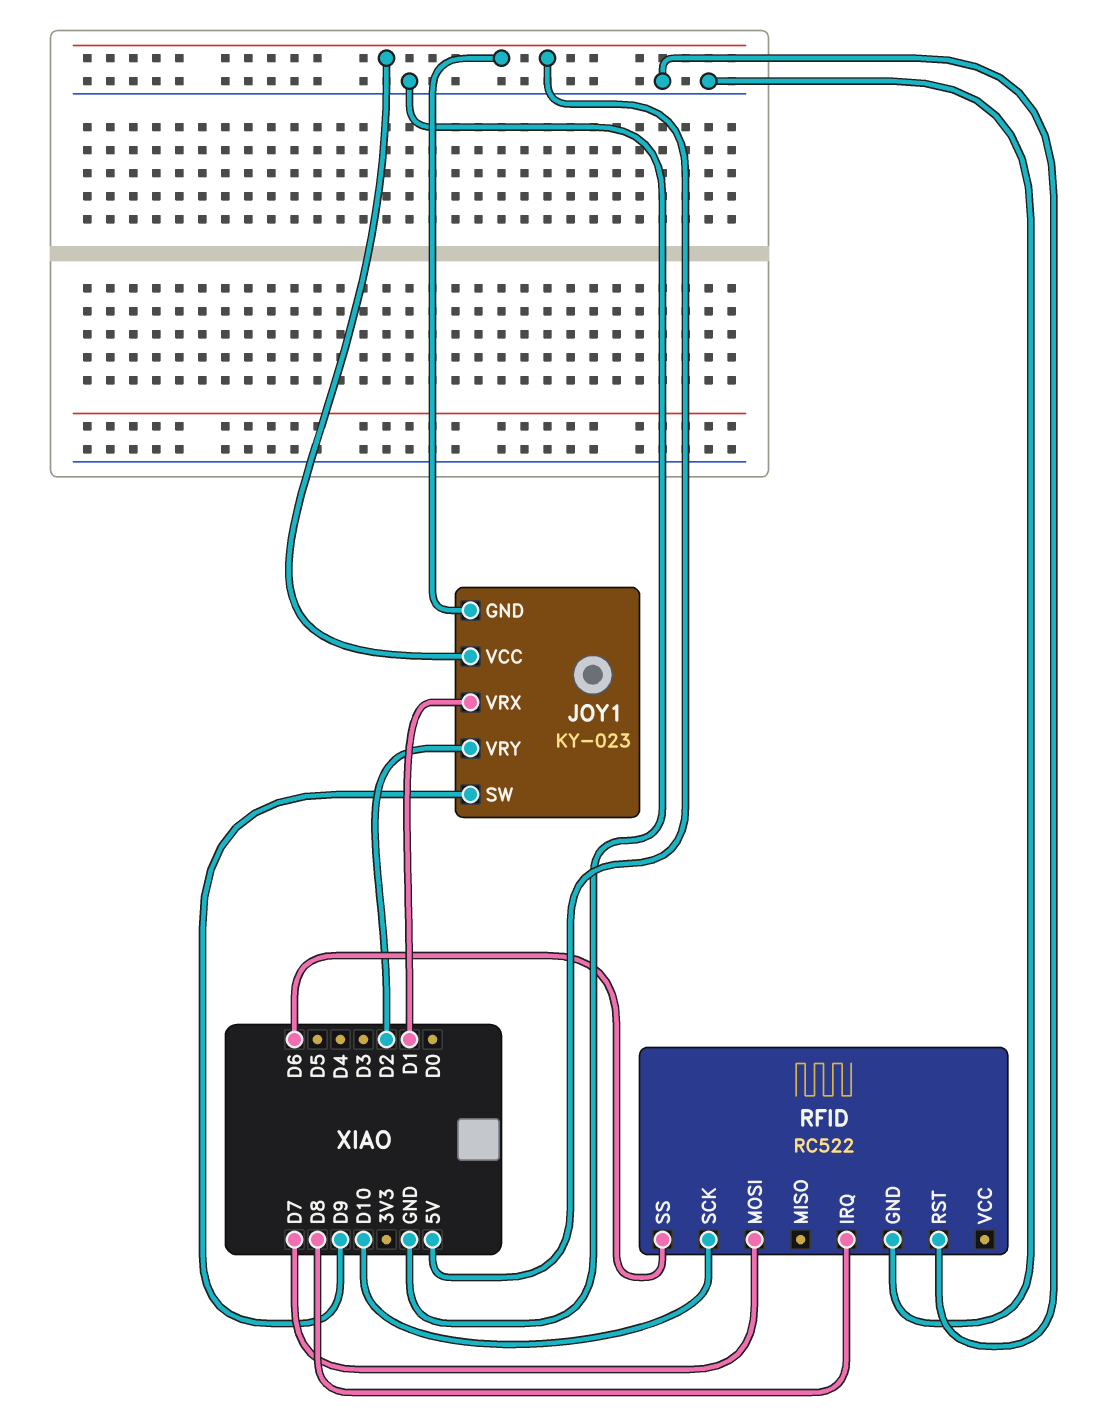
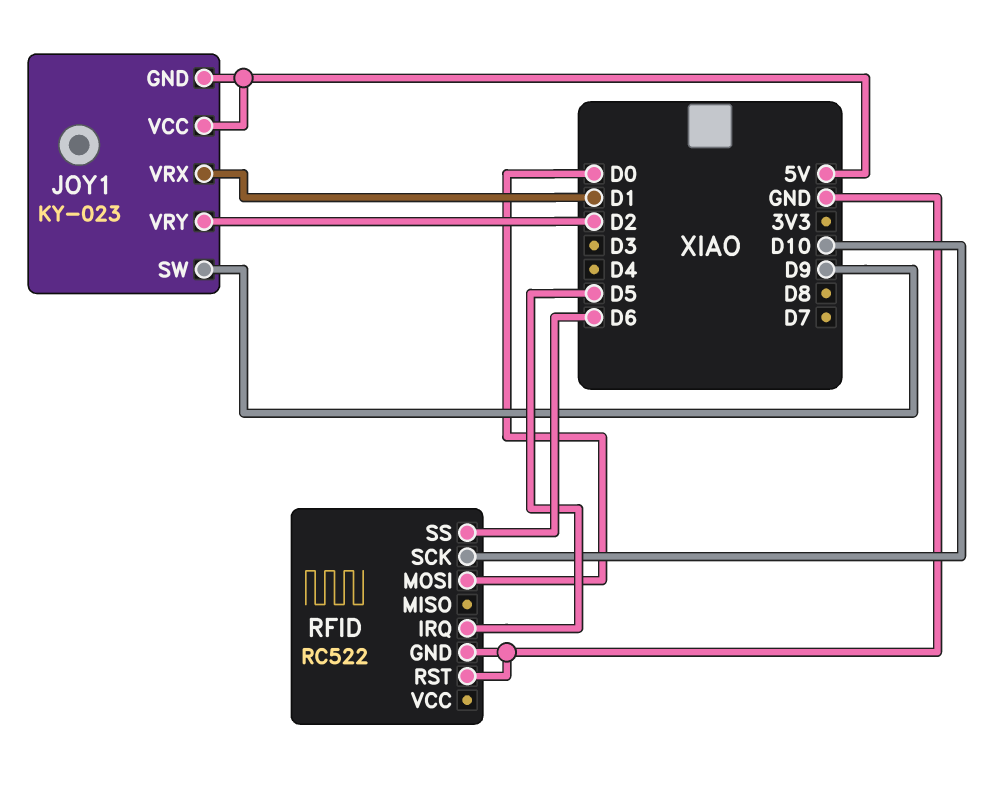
RFID pin IRQ: D8 -> D5
RFID pin MOSI: D7 -> D0

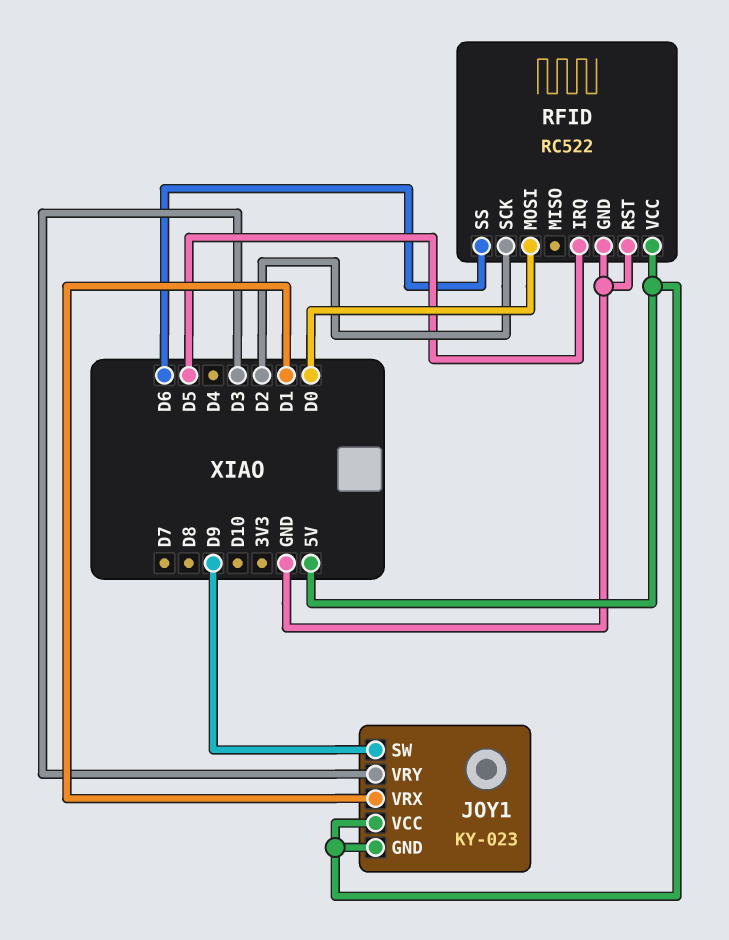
JOY1 pin VRY: D2 -> D3
RFID pin SCK: D10 -> D2
RFID pin VCC: none -> 5V

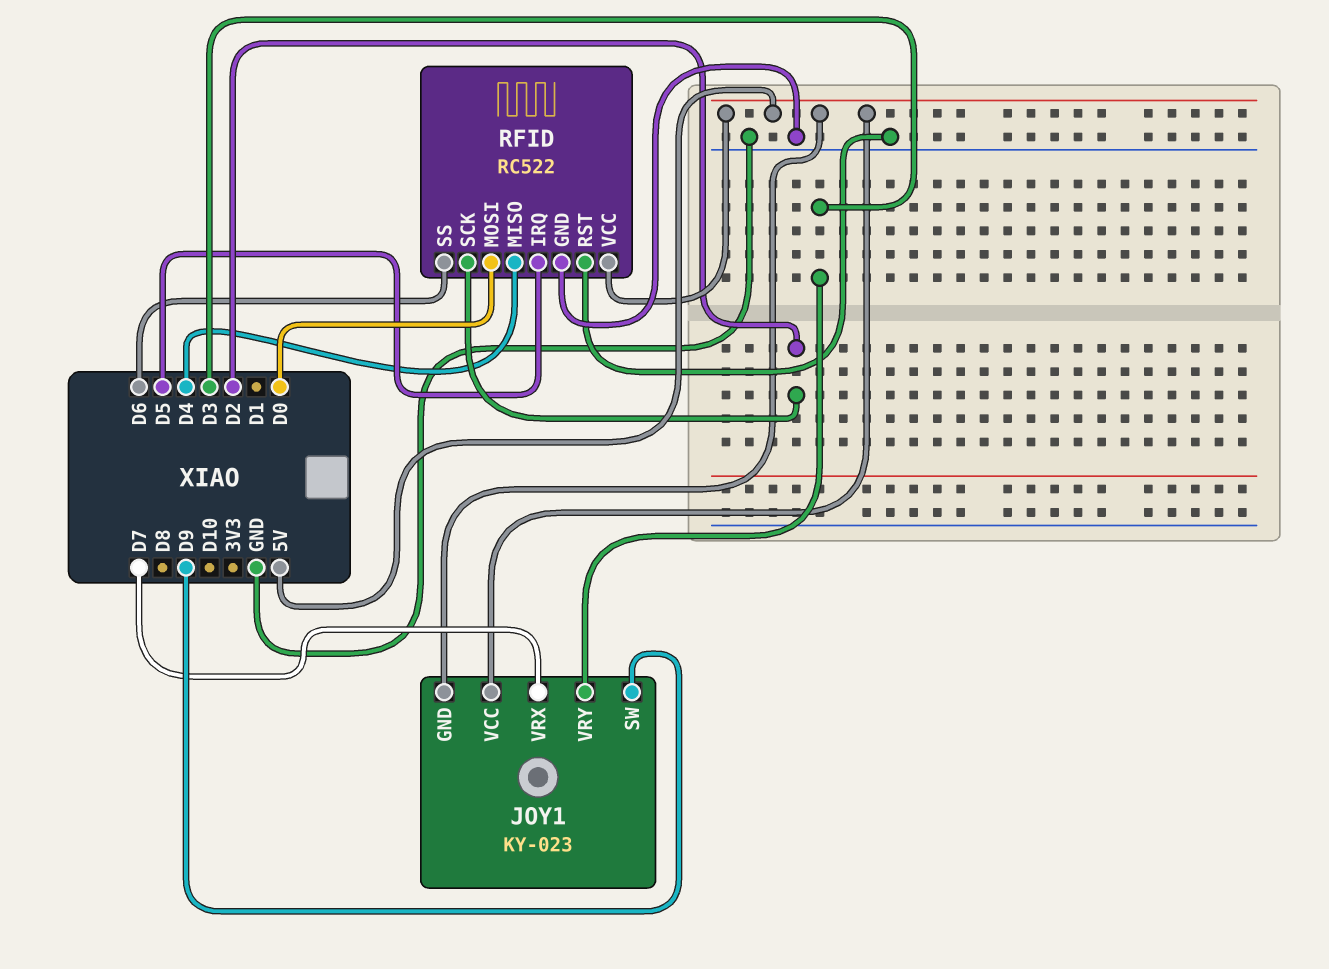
JOY1 pin VRX: D1 -> D7
RFID pin MISO: none -> D4

